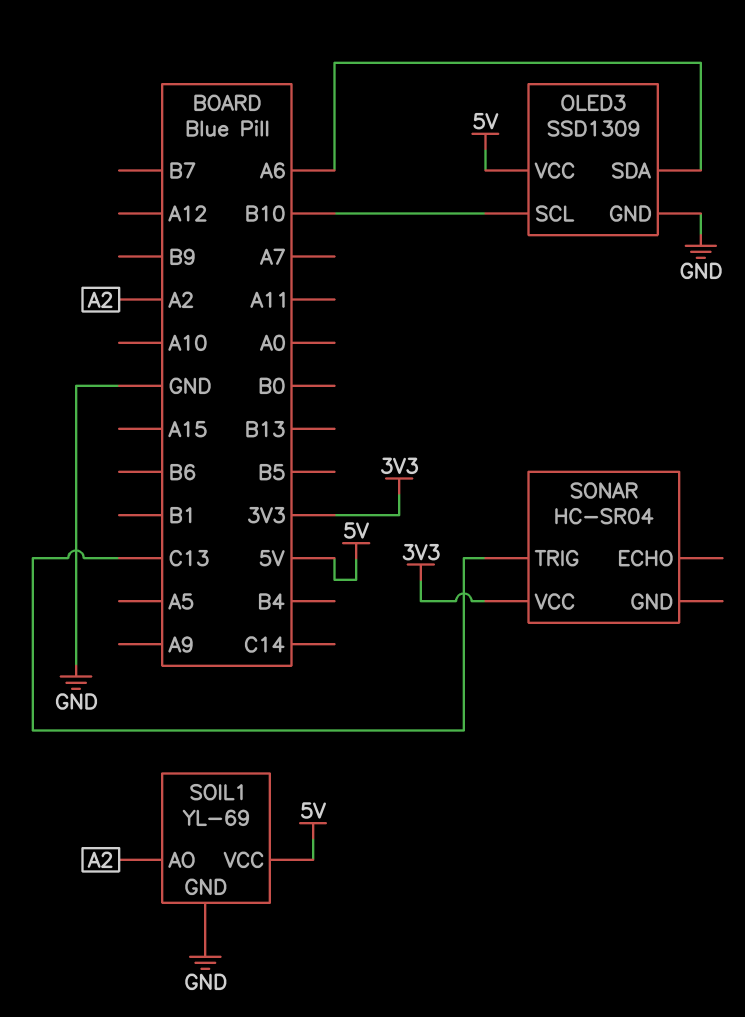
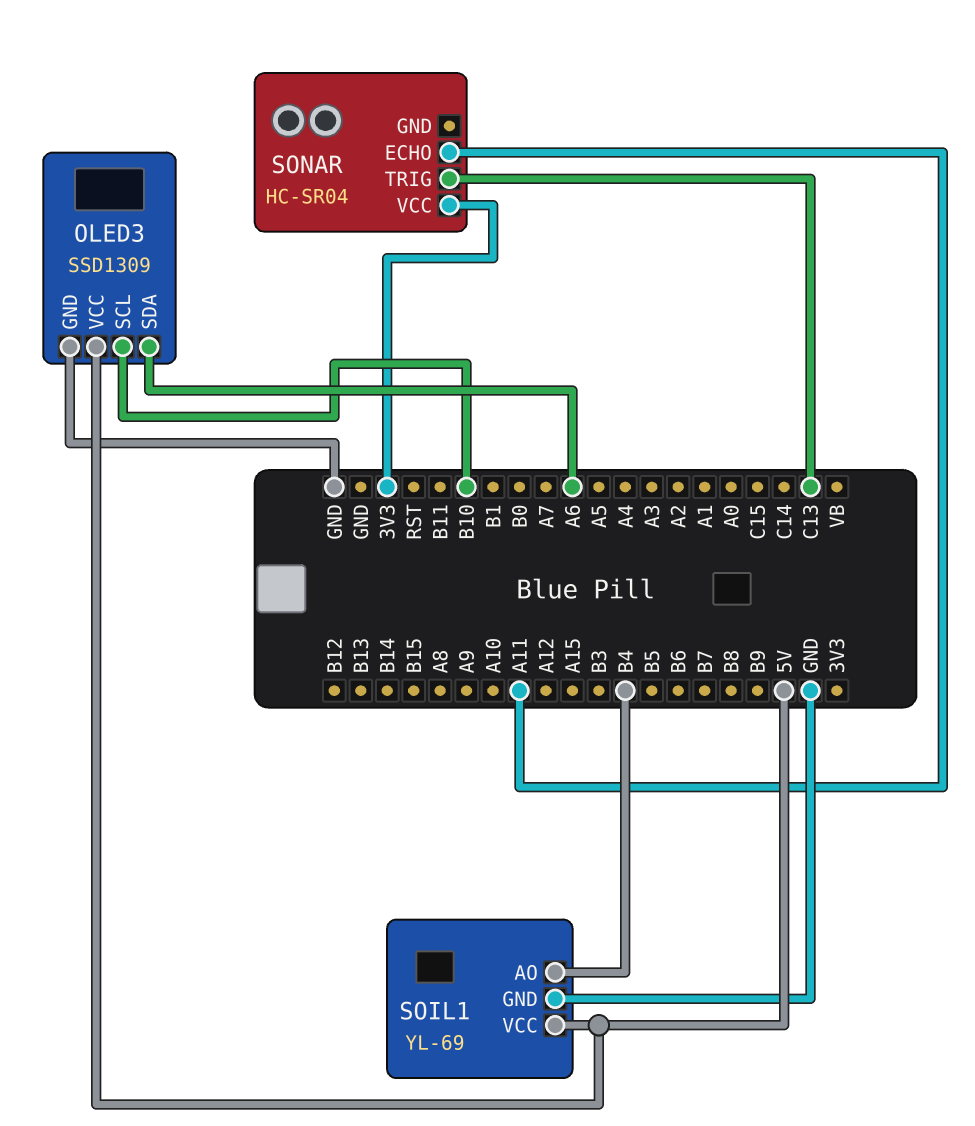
SOIL1 pin AO: A2 -> B4
SONAR pin ECHO: none -> A11

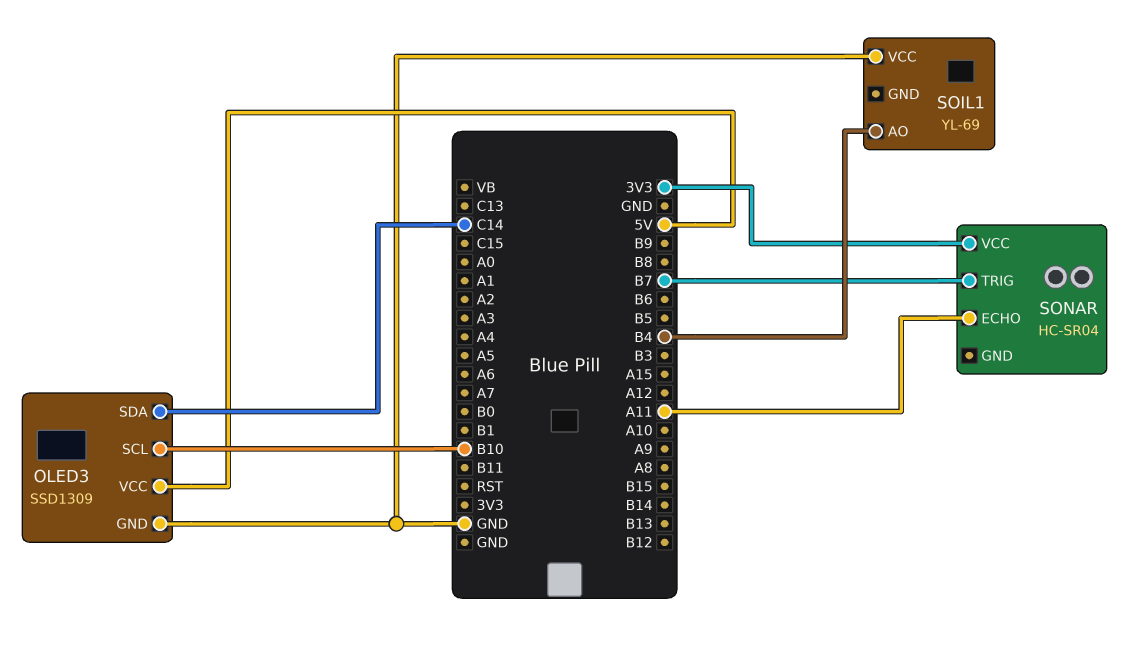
OLED3 pin SDA: A6 -> C14
SOIL1 pin GND: GND -> none
SOIL1 pin VCC: 5V -> GND
SONAR pin TRIG: C13 -> B7

